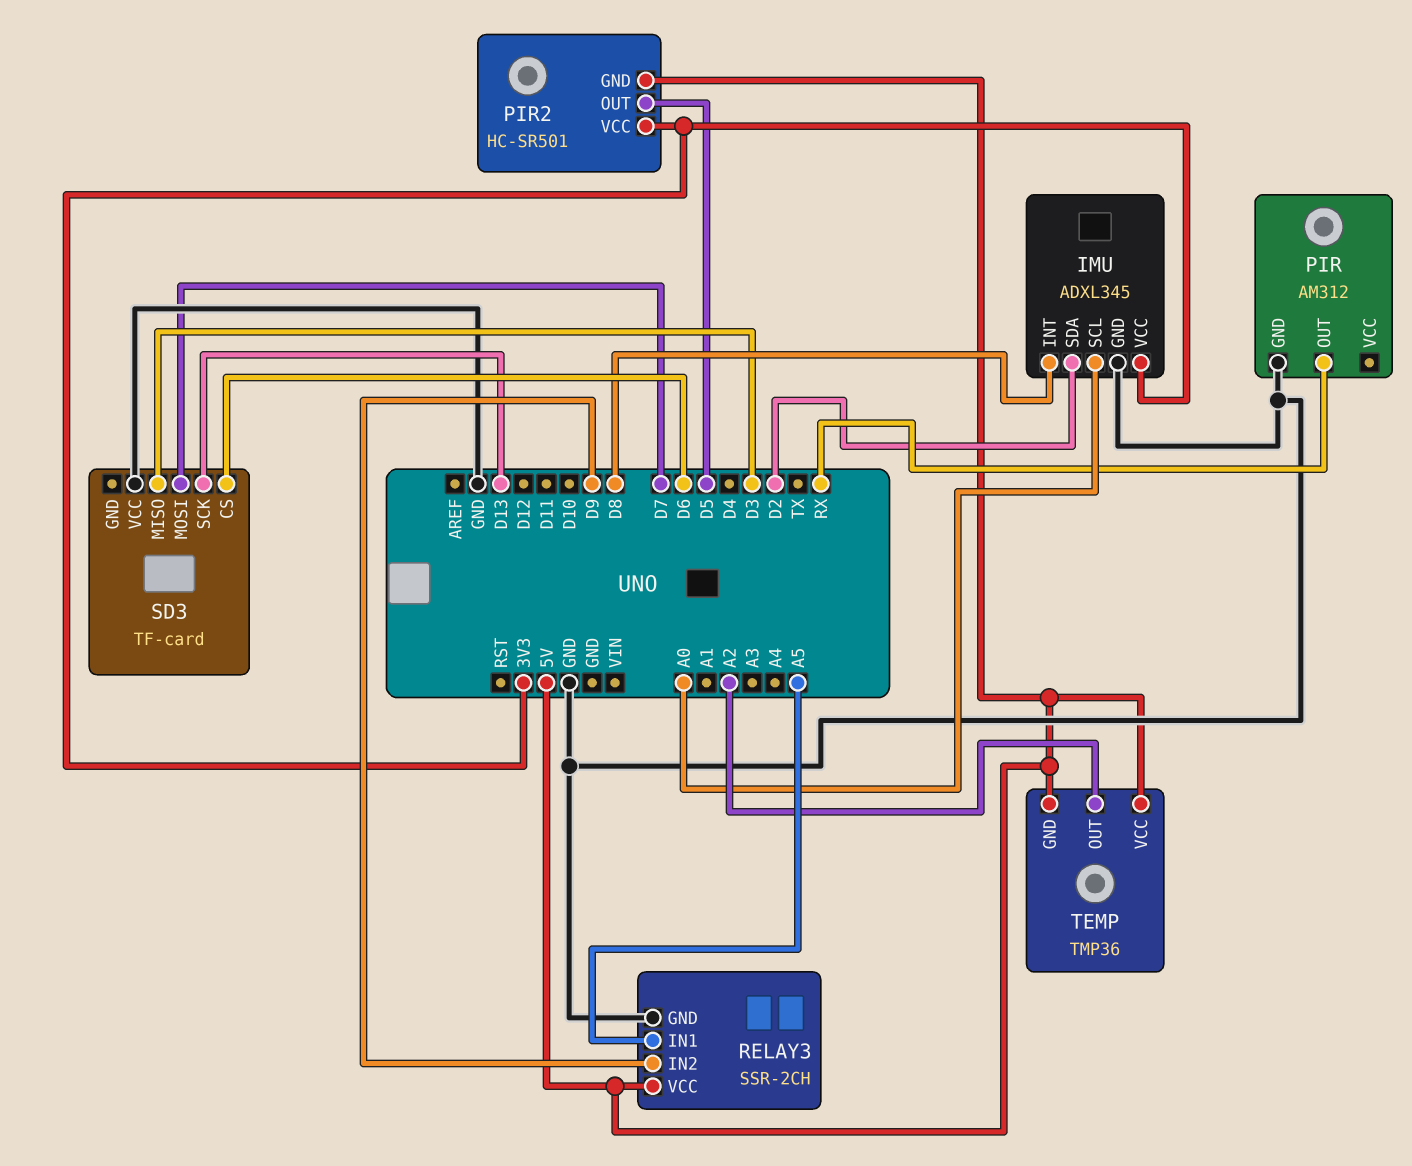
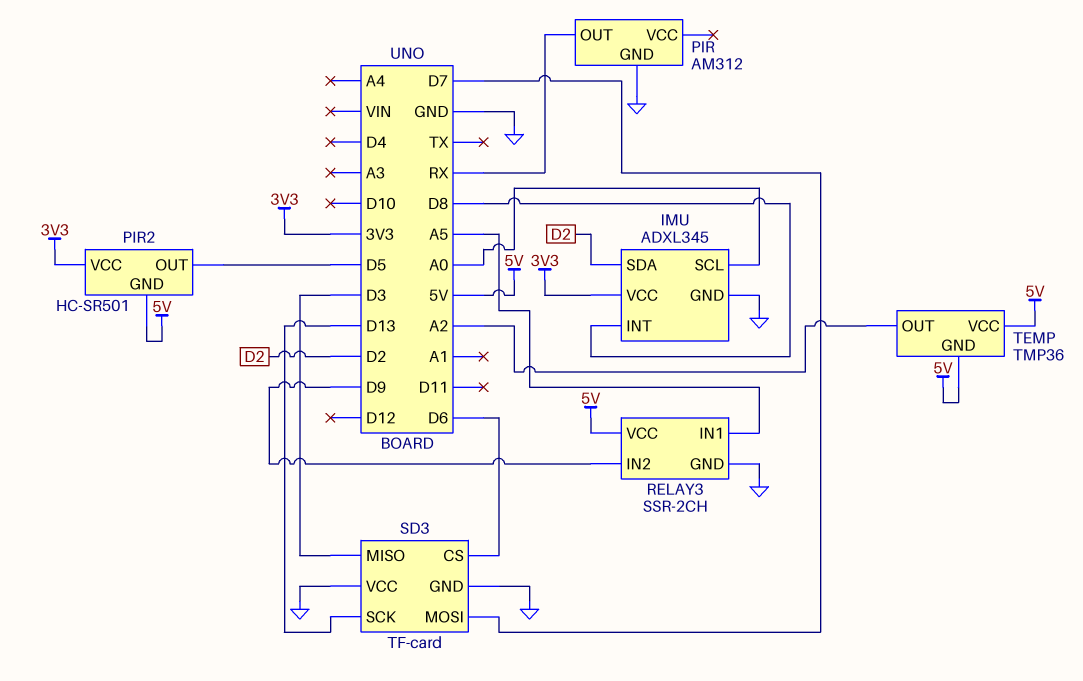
SD3 pin GND: none -> GND

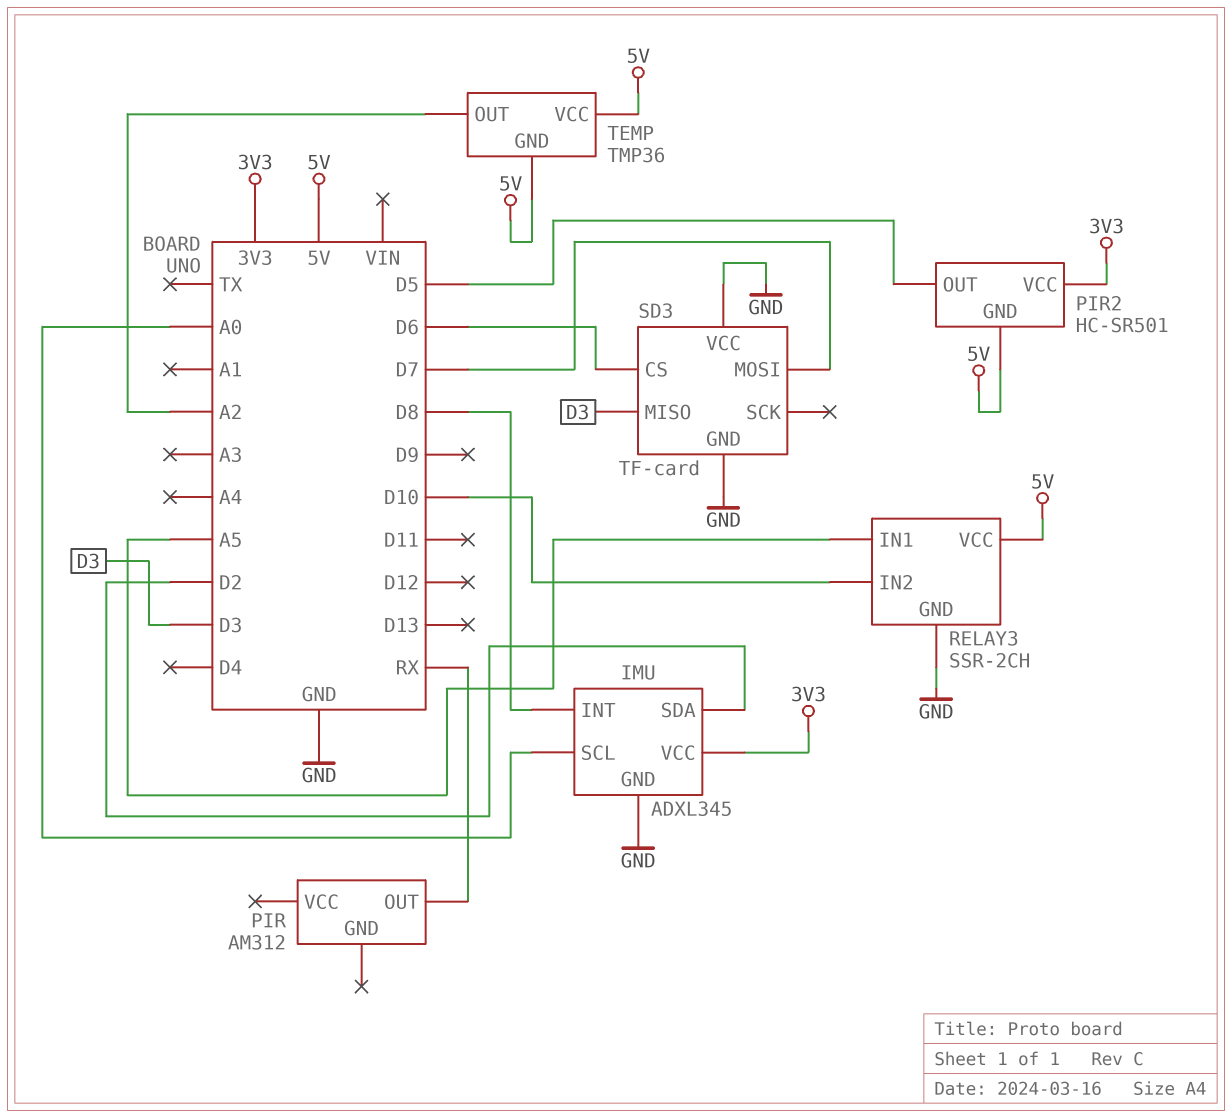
PIR pin GND: GND -> none
RELAY3 pin IN2: D9 -> D10
SD3 pin SCK: D13 -> none

